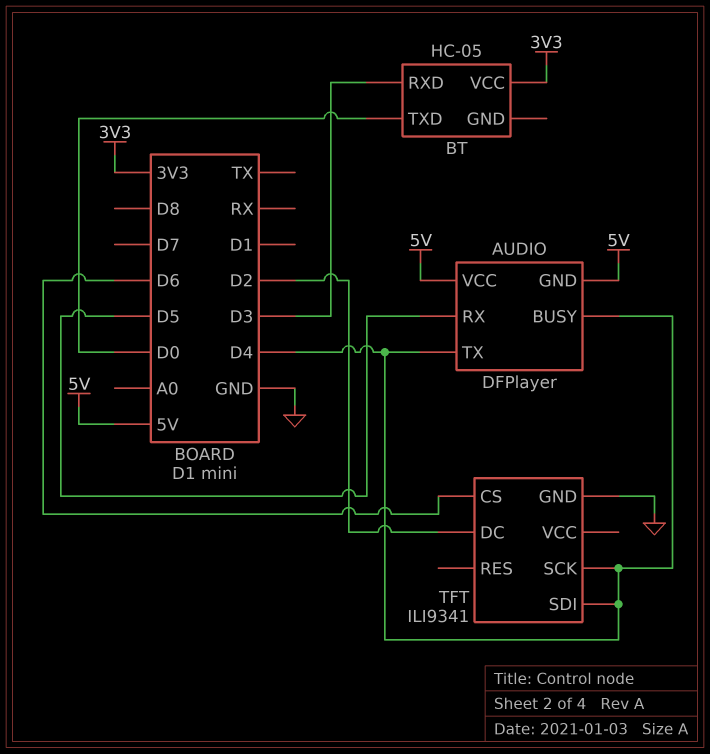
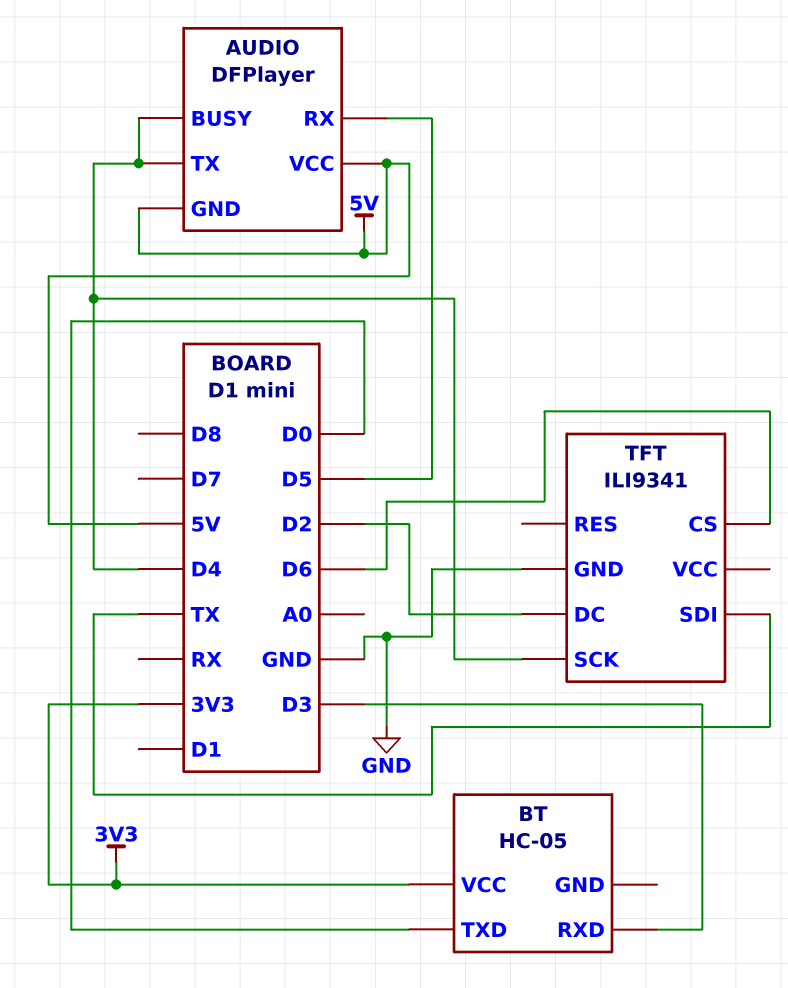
TFT pin SDI: D4 -> TX

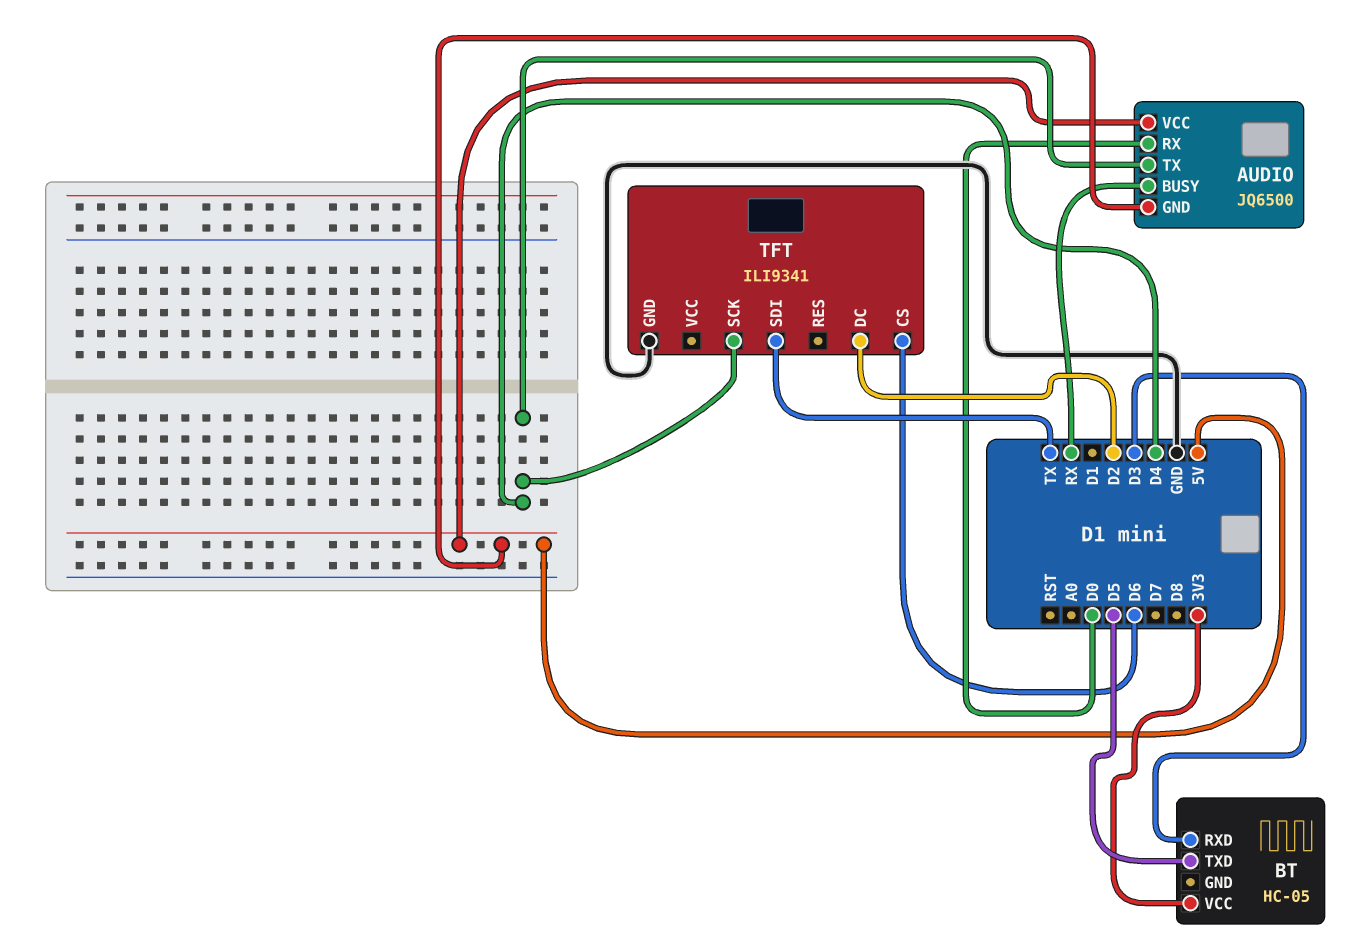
AUDIO: DFPlayer -> JQ6500
AUDIO pin BUSY: D4 -> RX
AUDIO pin RX: D5 -> D0
BT pin TXD: D0 -> D5

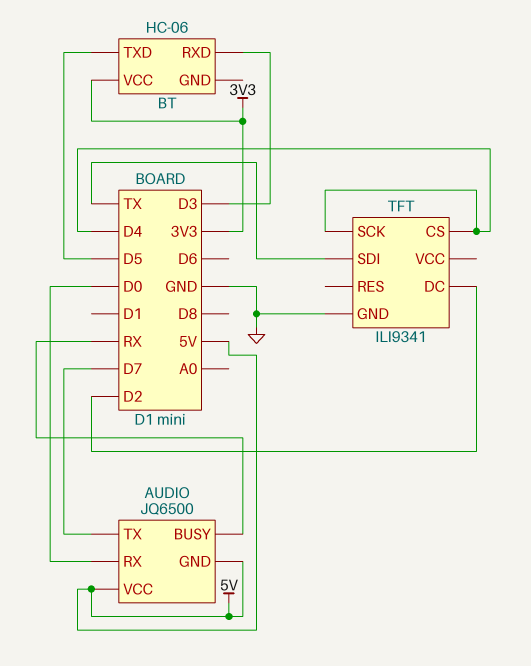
AUDIO pin TX: D4 -> D7
BT: HC-05 -> HC-06
TFT pin CS: D6 -> D4

